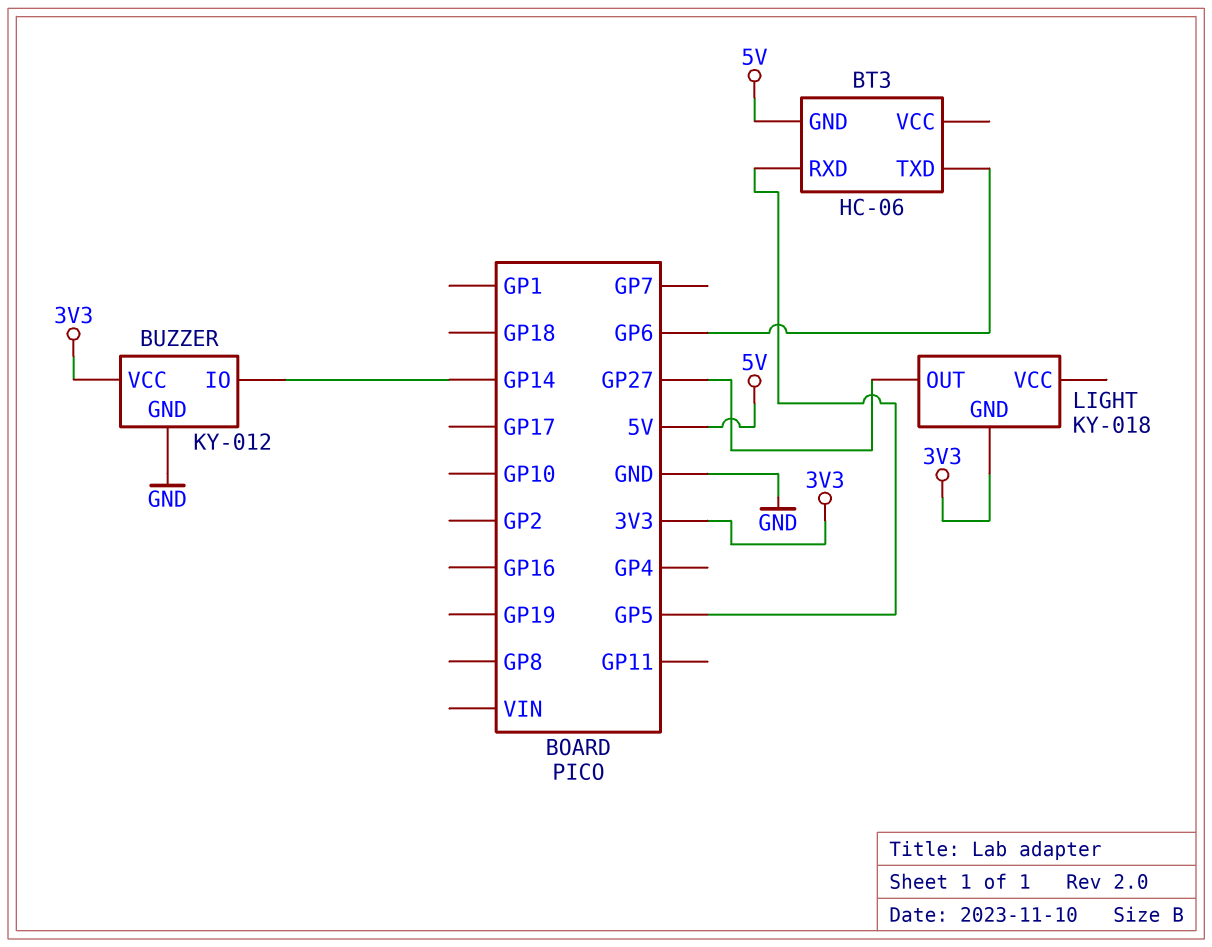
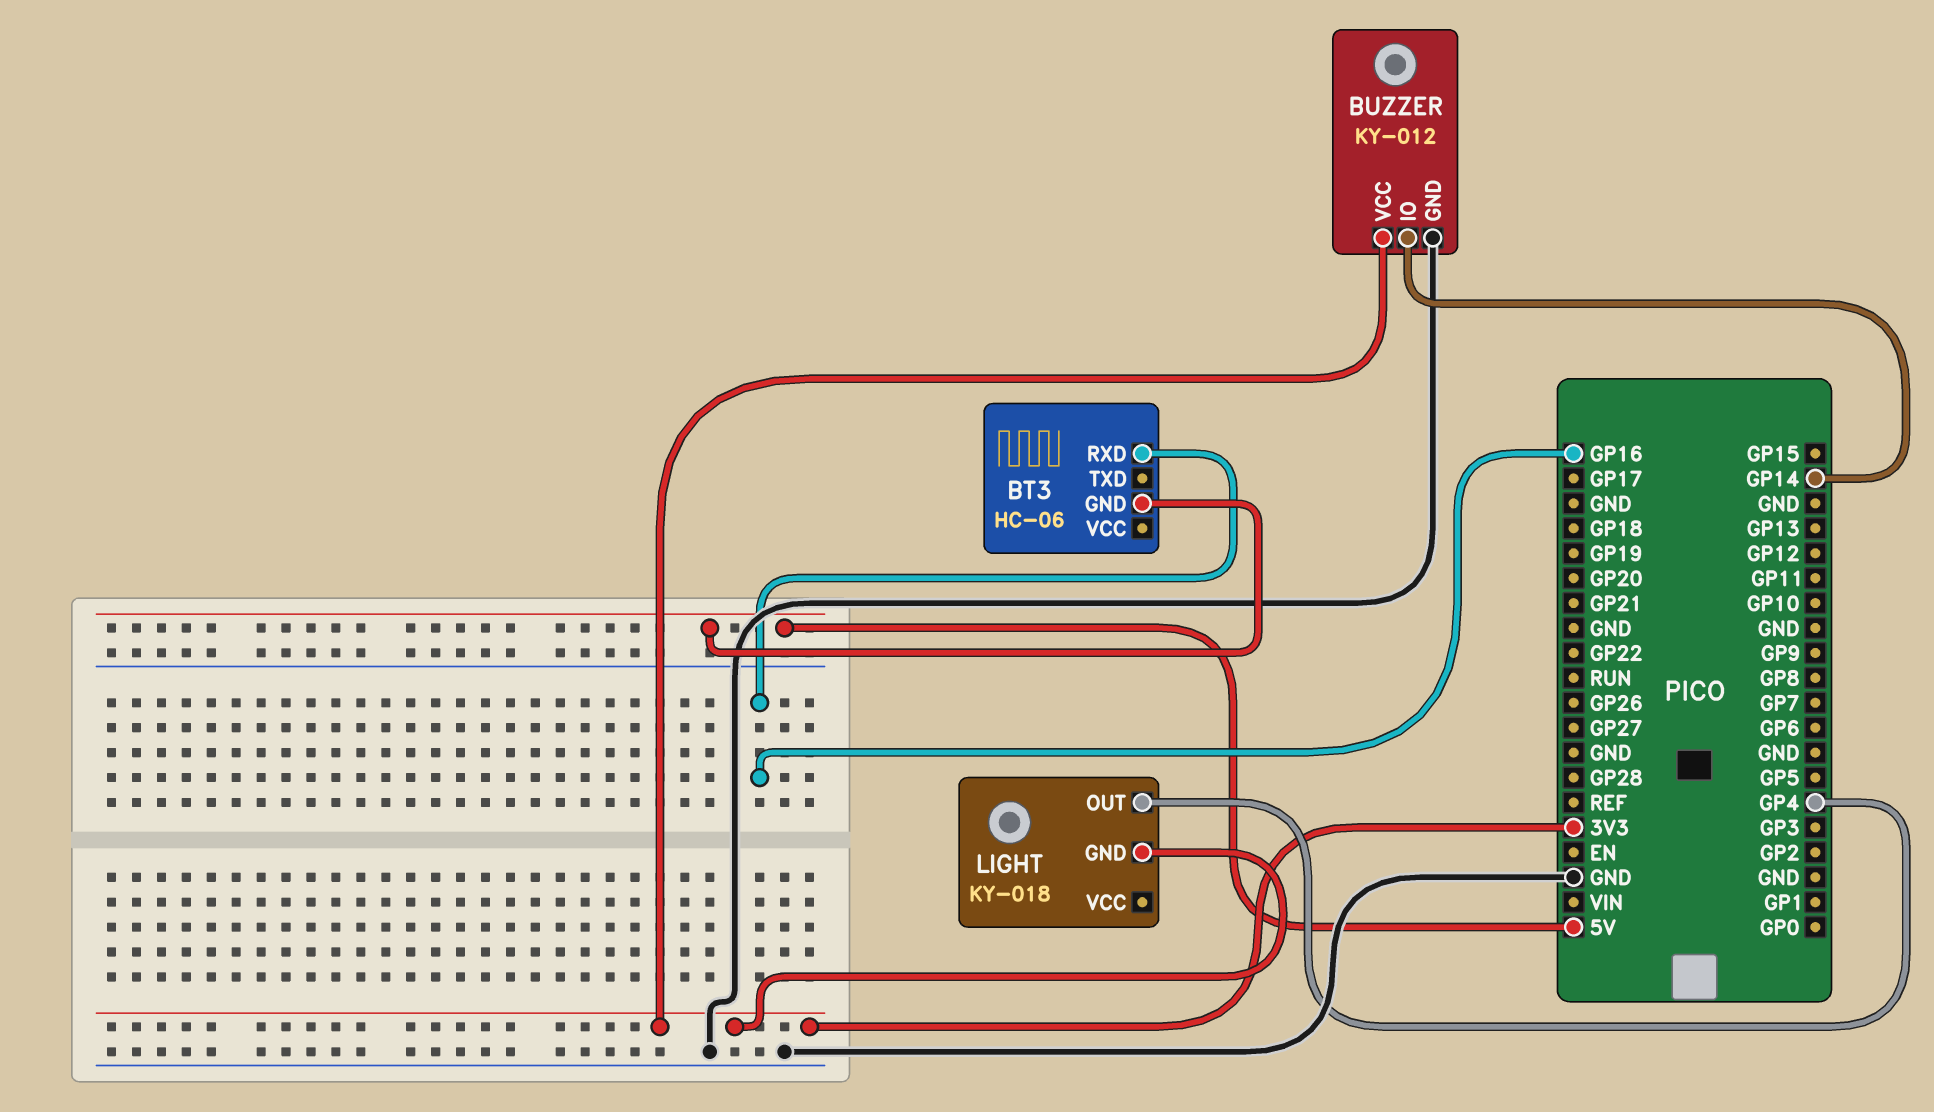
BT3 pin RXD: GP5 -> GP16
BT3 pin TXD: GP6 -> none
LIGHT pin OUT: GP27 -> GP4

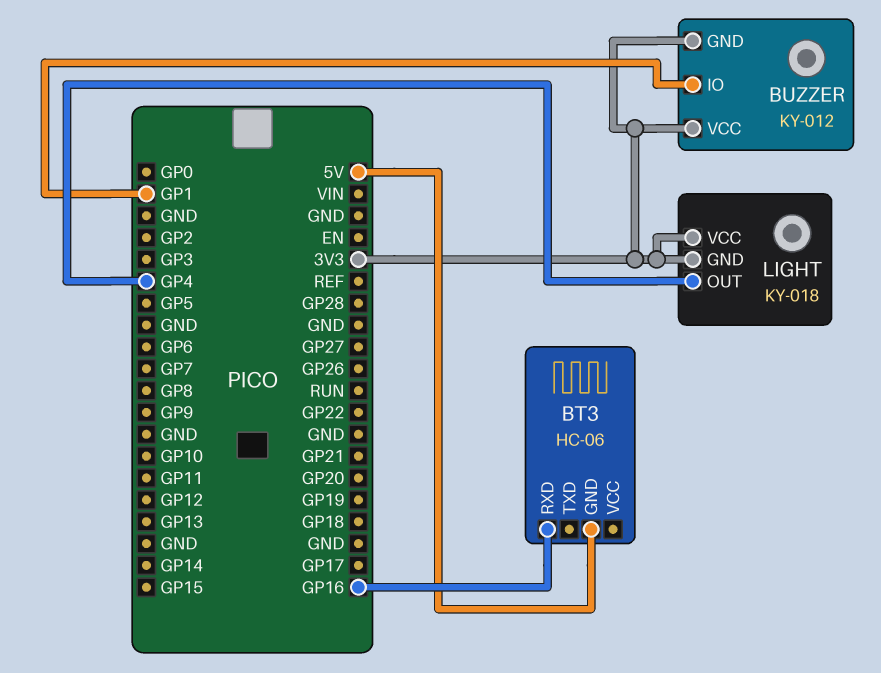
BUZZER pin GND: GND -> 3V3
BUZZER pin IO: GP14 -> GP1
LIGHT pin VCC: none -> 3V3

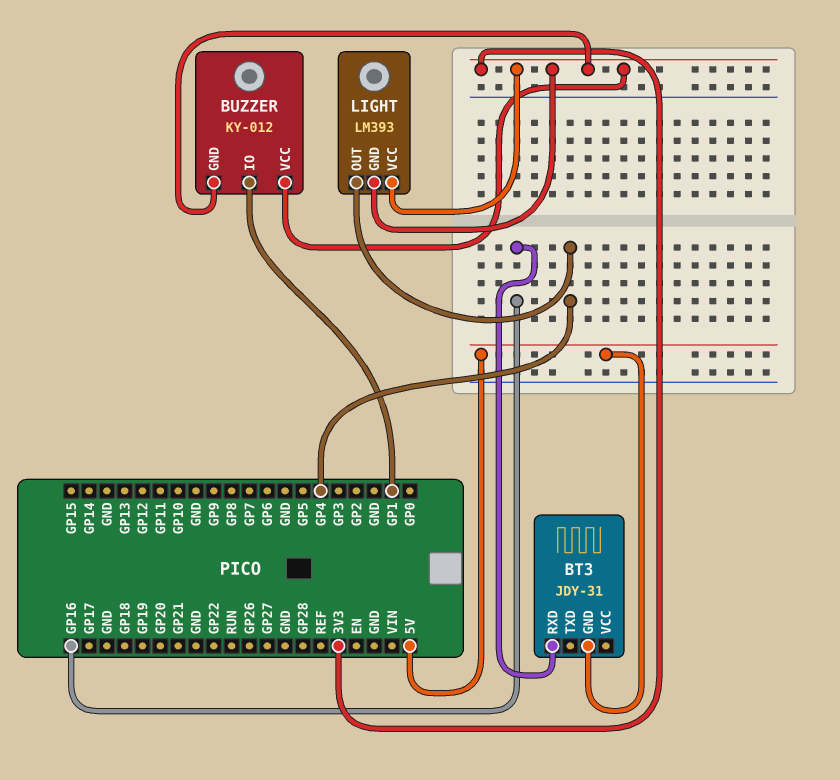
BT3: HC-06 -> JDY-31
LIGHT: KY-018 -> LM393

